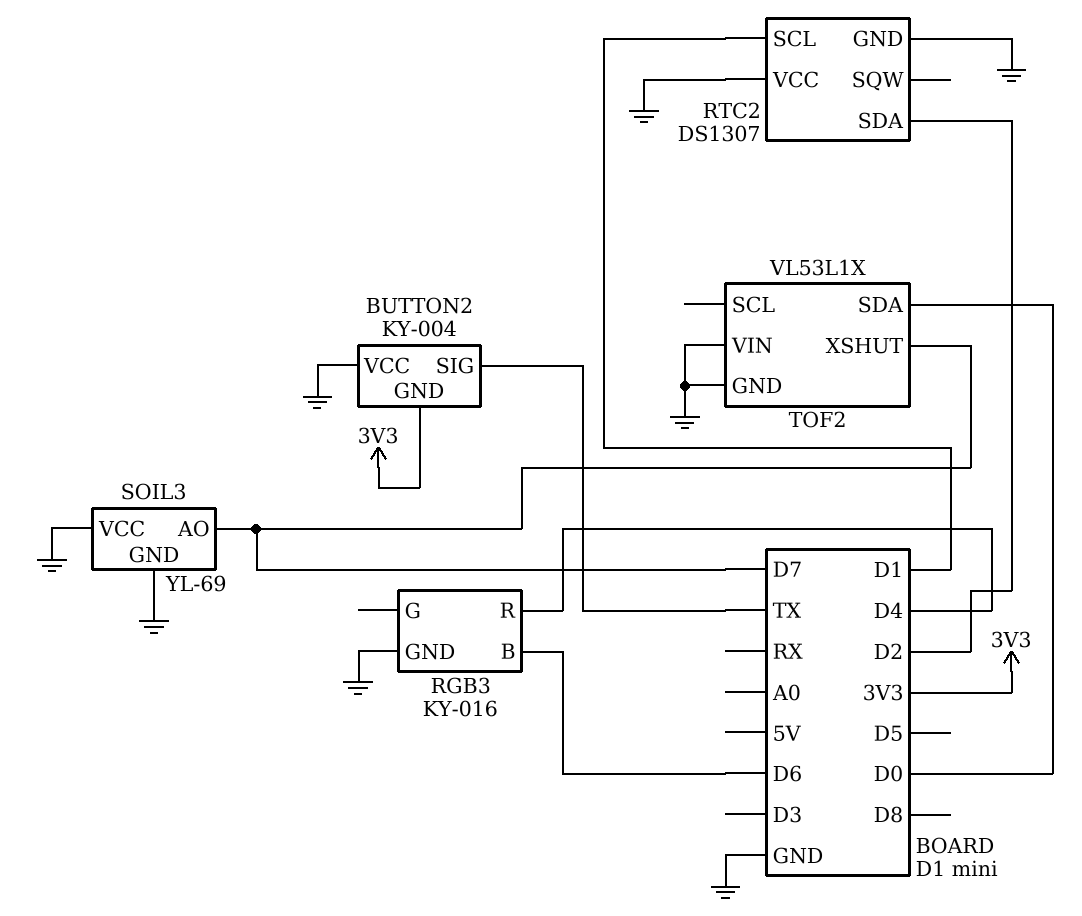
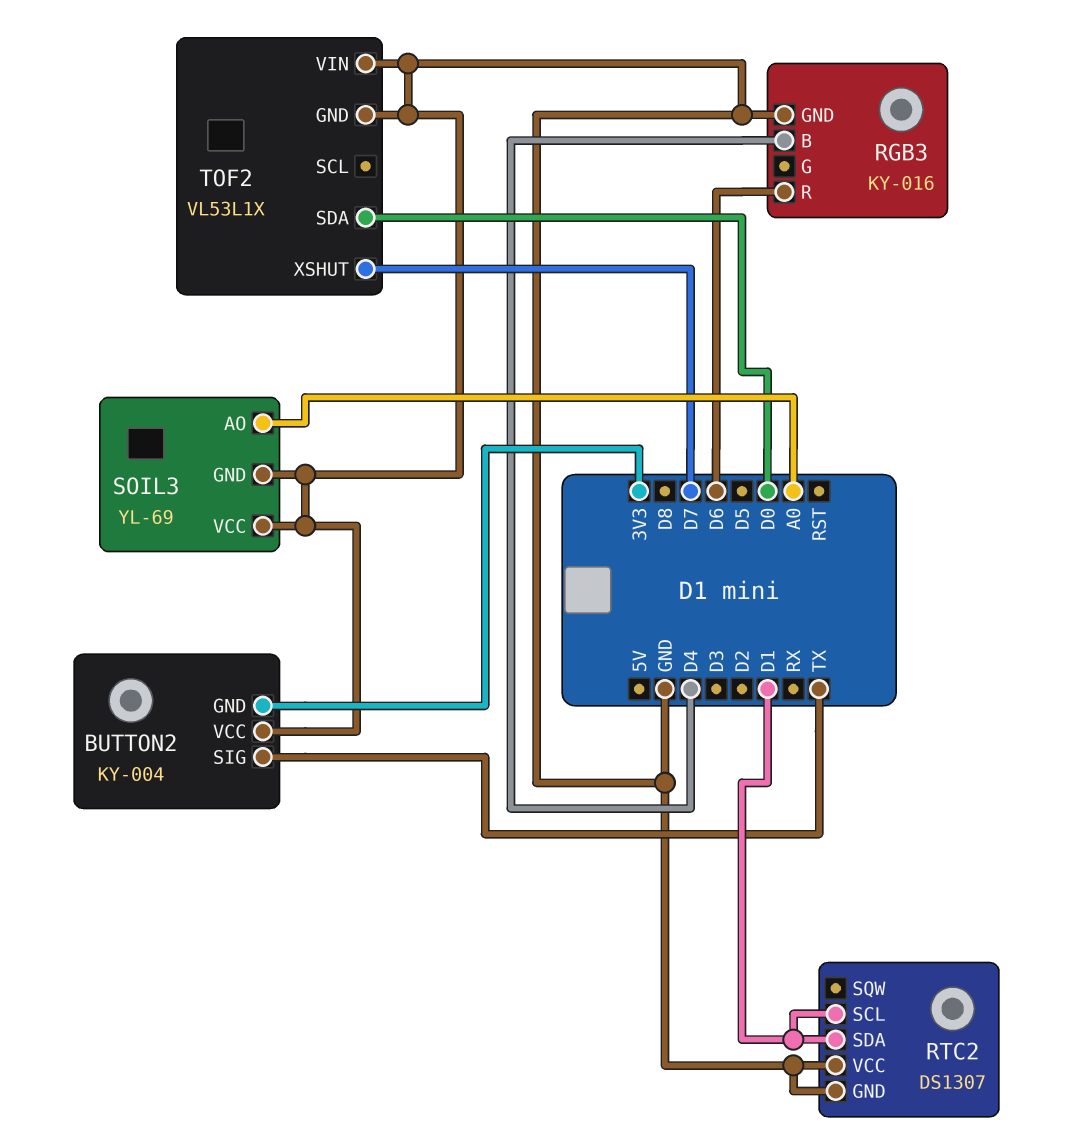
RGB3 pin B: D6 -> D4
RGB3 pin R: D4 -> D6
RTC2 pin SDA: D2 -> D1
SOIL3 pin AO: D7 -> A0

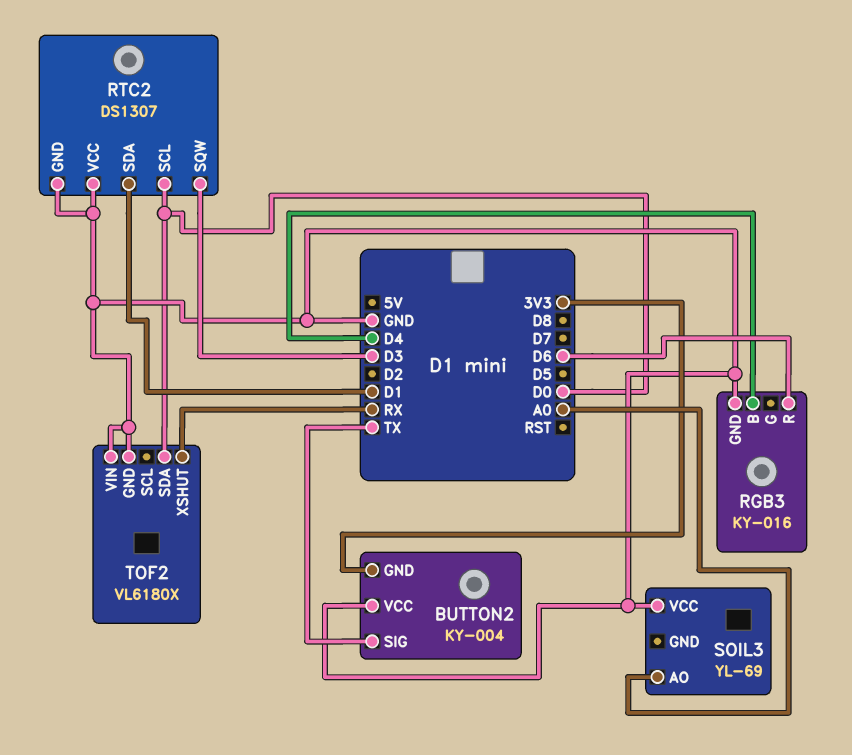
RTC2 pin SCL: D1 -> D0
RTC2 pin SQW: none -> D3
SOIL3 pin GND: GND -> none
TOF2: VL53L1X -> VL6180X
TOF2 pin XSHUT: D7 -> RX

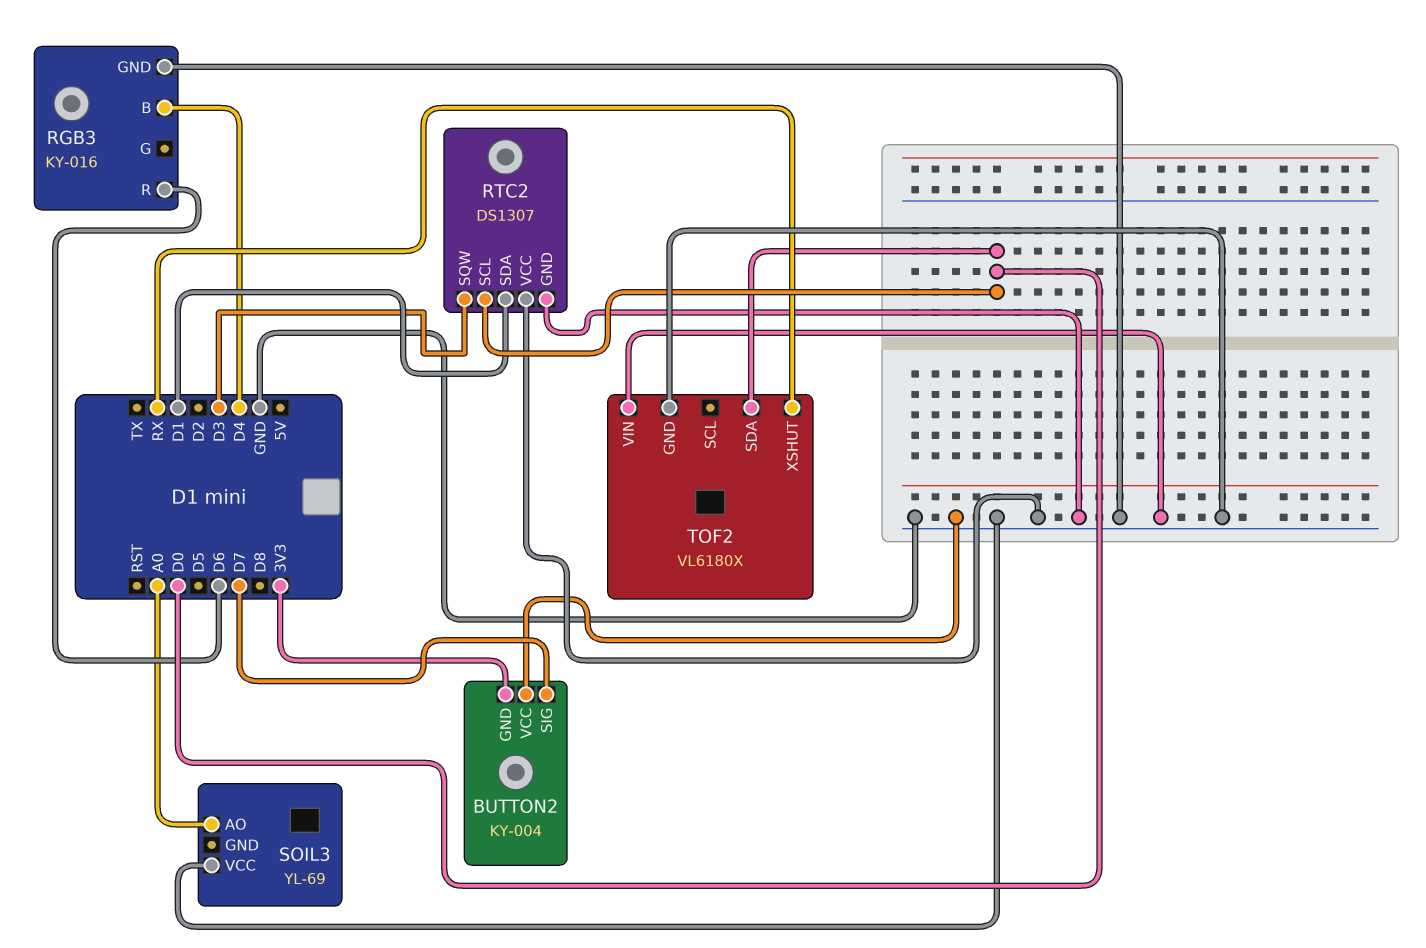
BUTTON2 pin SIG: TX -> D7

